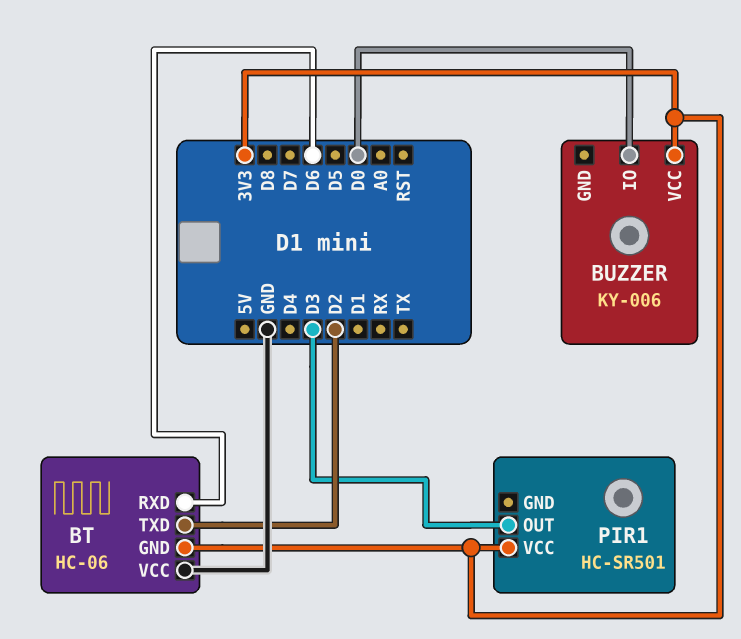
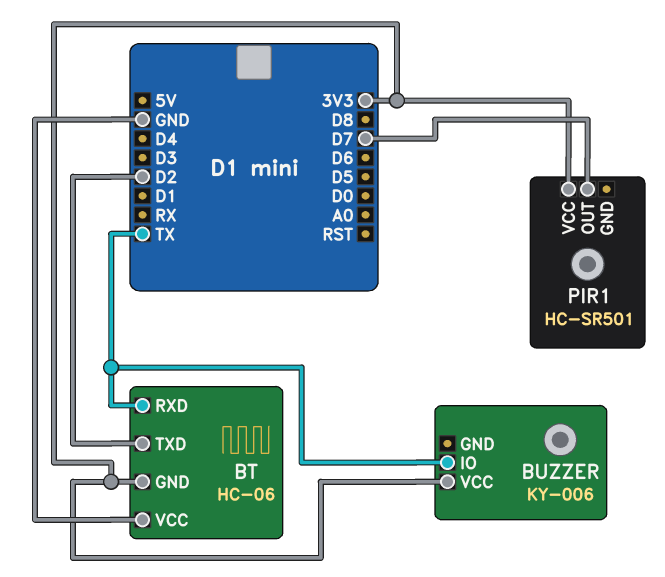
BT pin RXD: D6 -> TX
BUZZER pin IO: D0 -> TX
PIR1 pin OUT: D3 -> D7

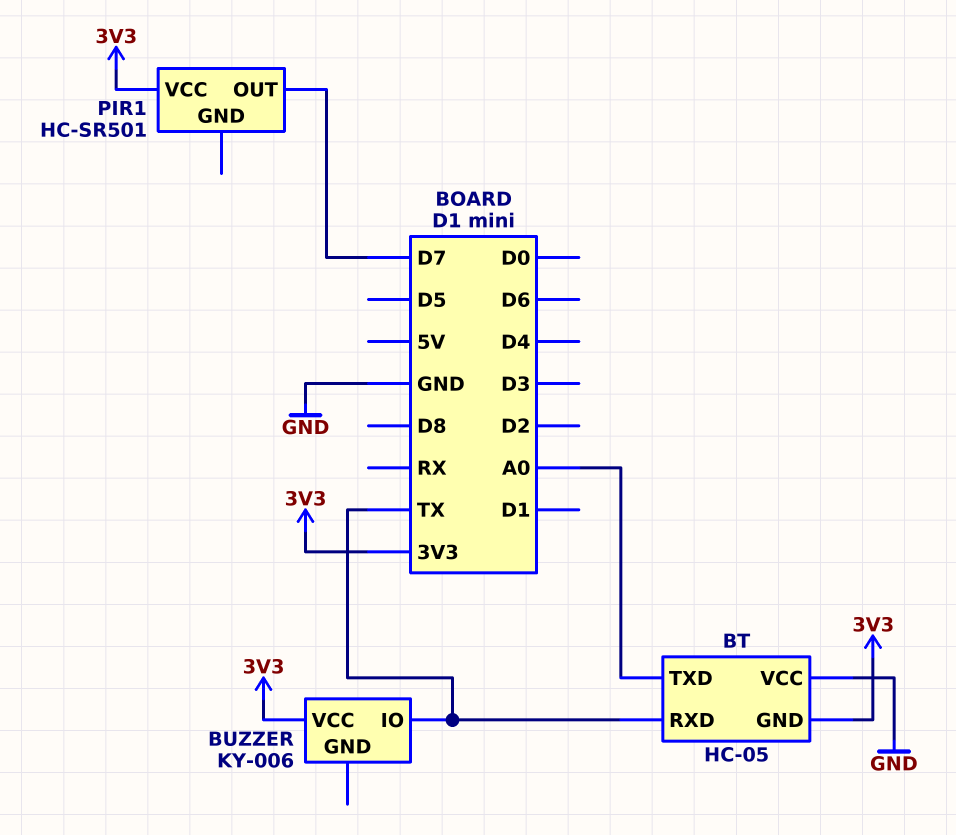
BT: HC-06 -> HC-05
BT pin TXD: D2 -> A0

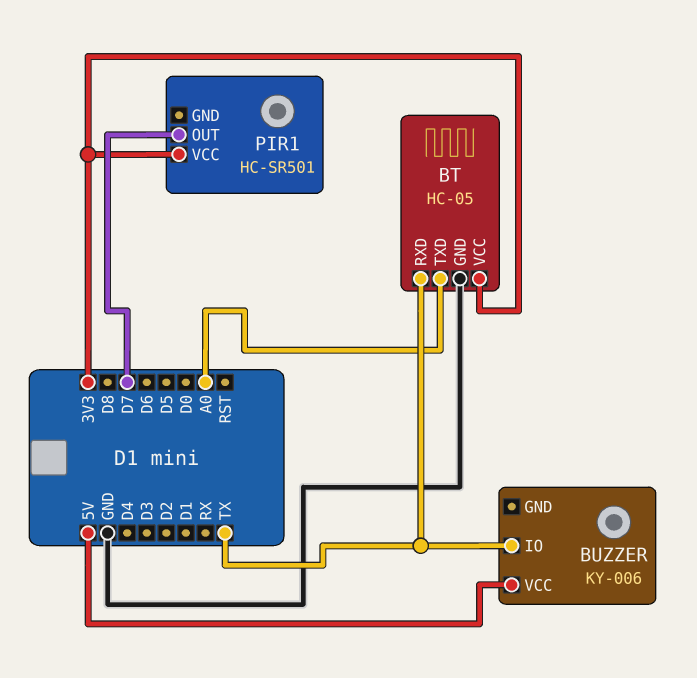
BT pin GND: 3V3 -> GND
BT pin VCC: GND -> 3V3
BUZZER pin VCC: 3V3 -> 5V

